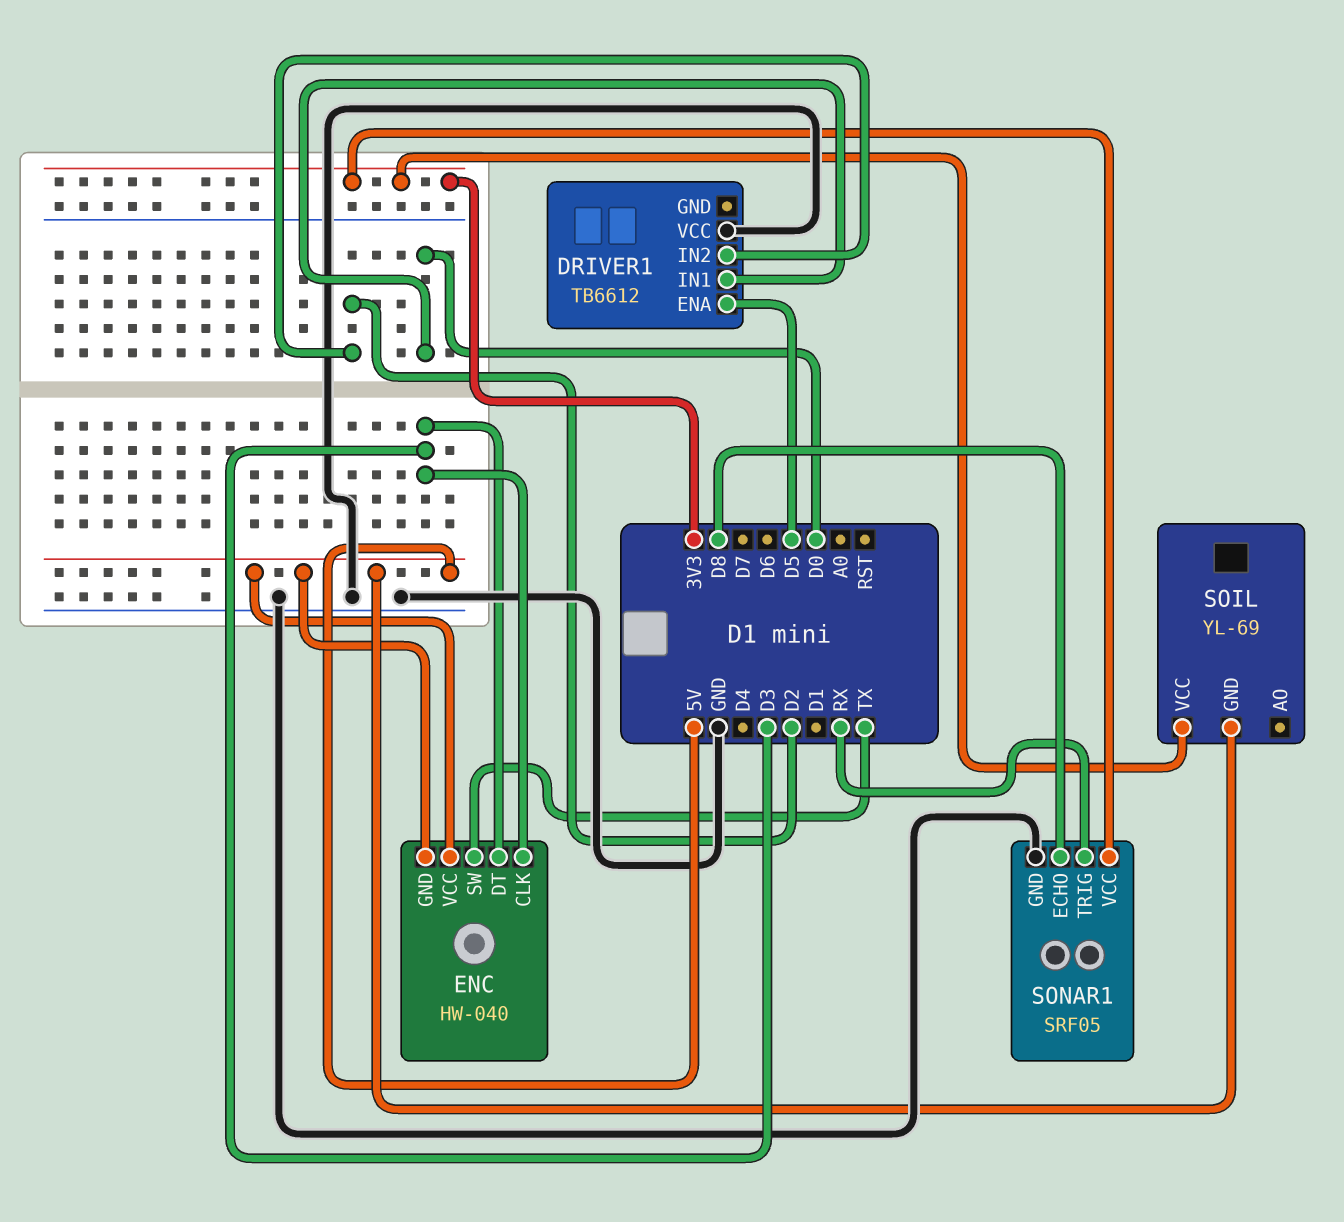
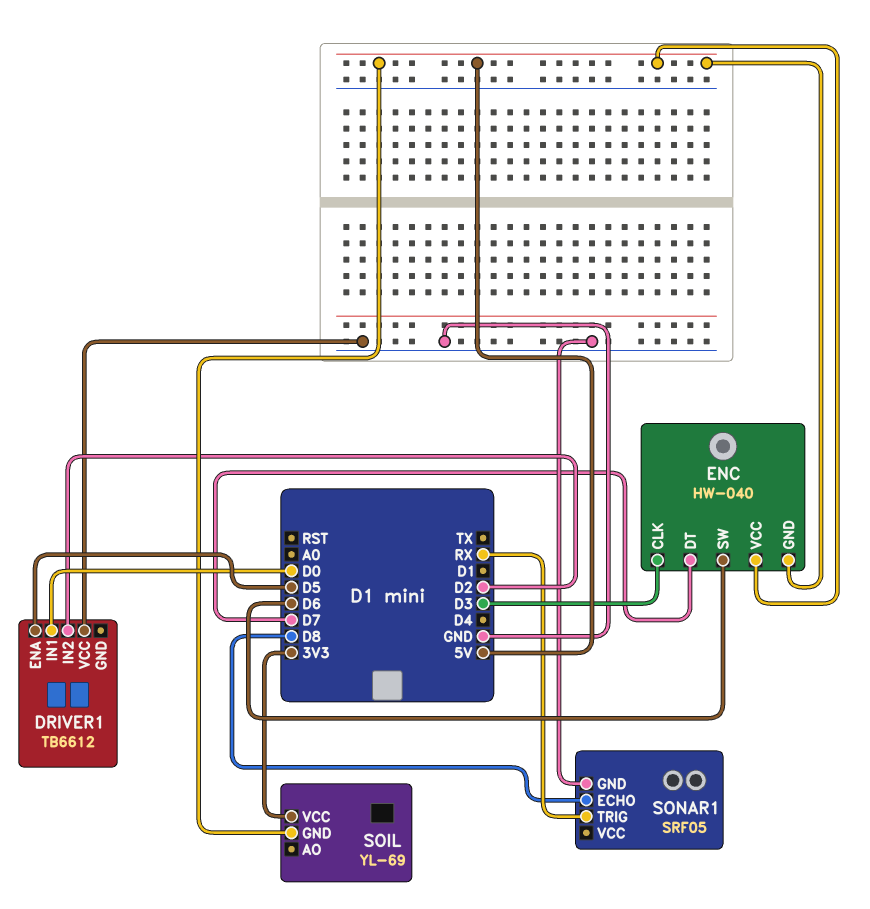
ENC pin DT: D3 -> D7
ENC pin SW: TX -> D6
SONAR1 pin VCC: 3V3 -> none

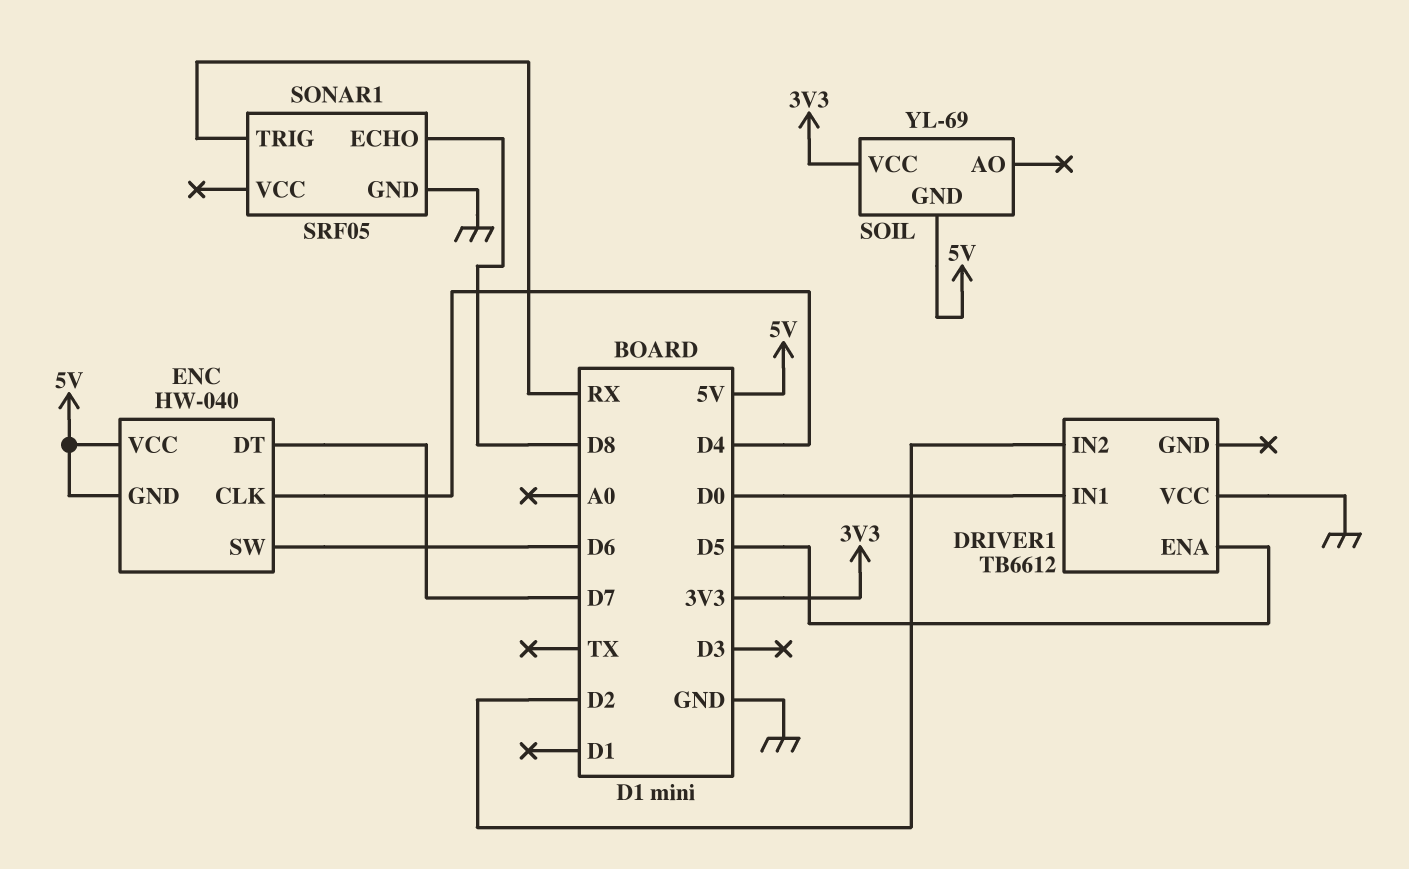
ENC pin CLK: D3 -> D4

